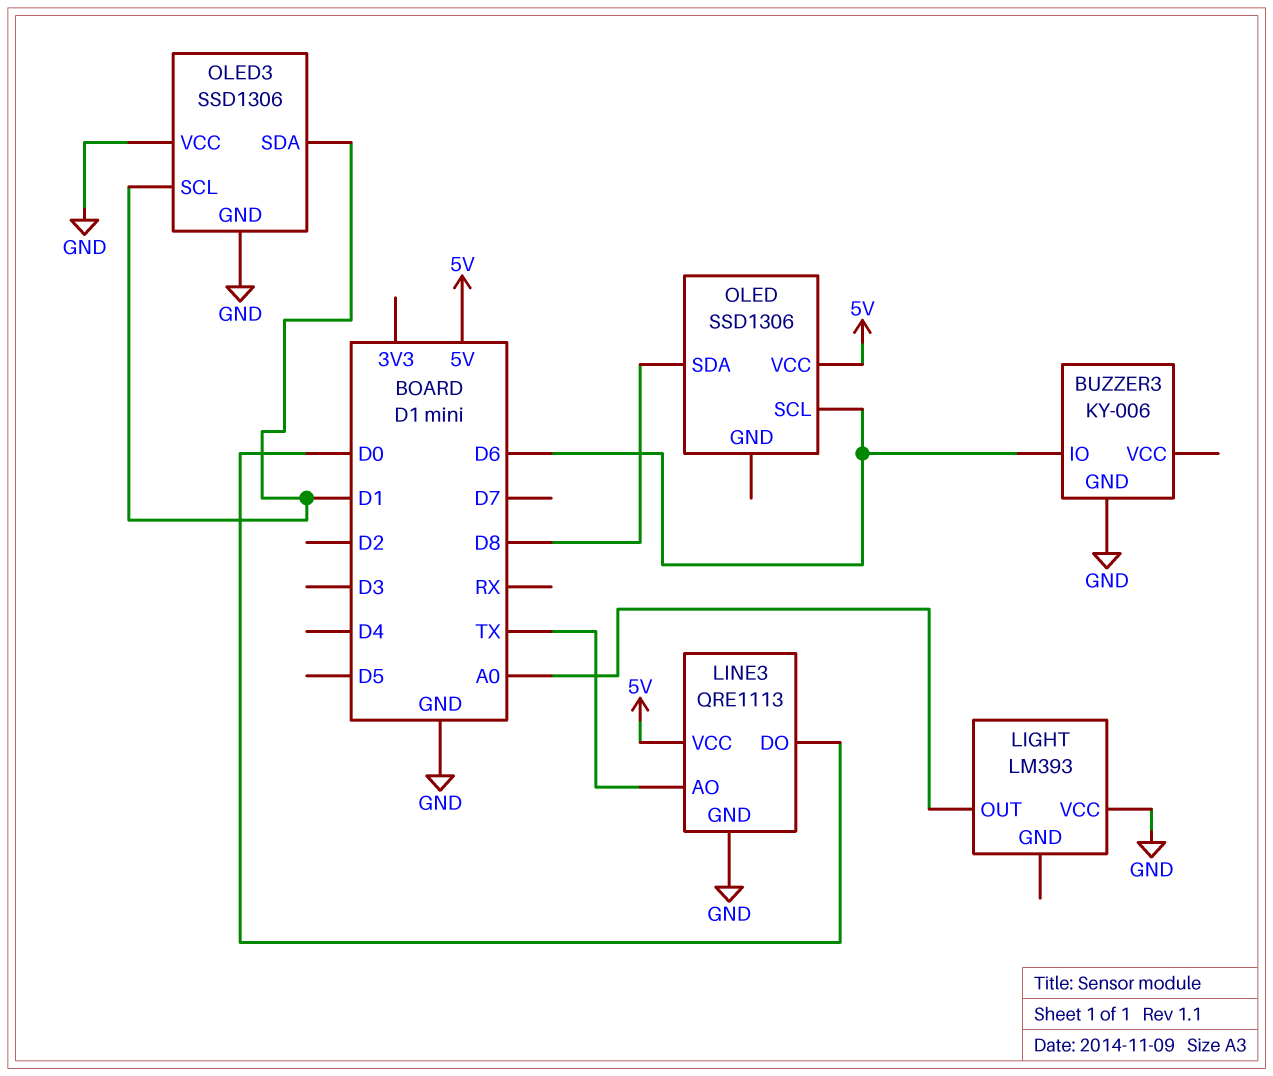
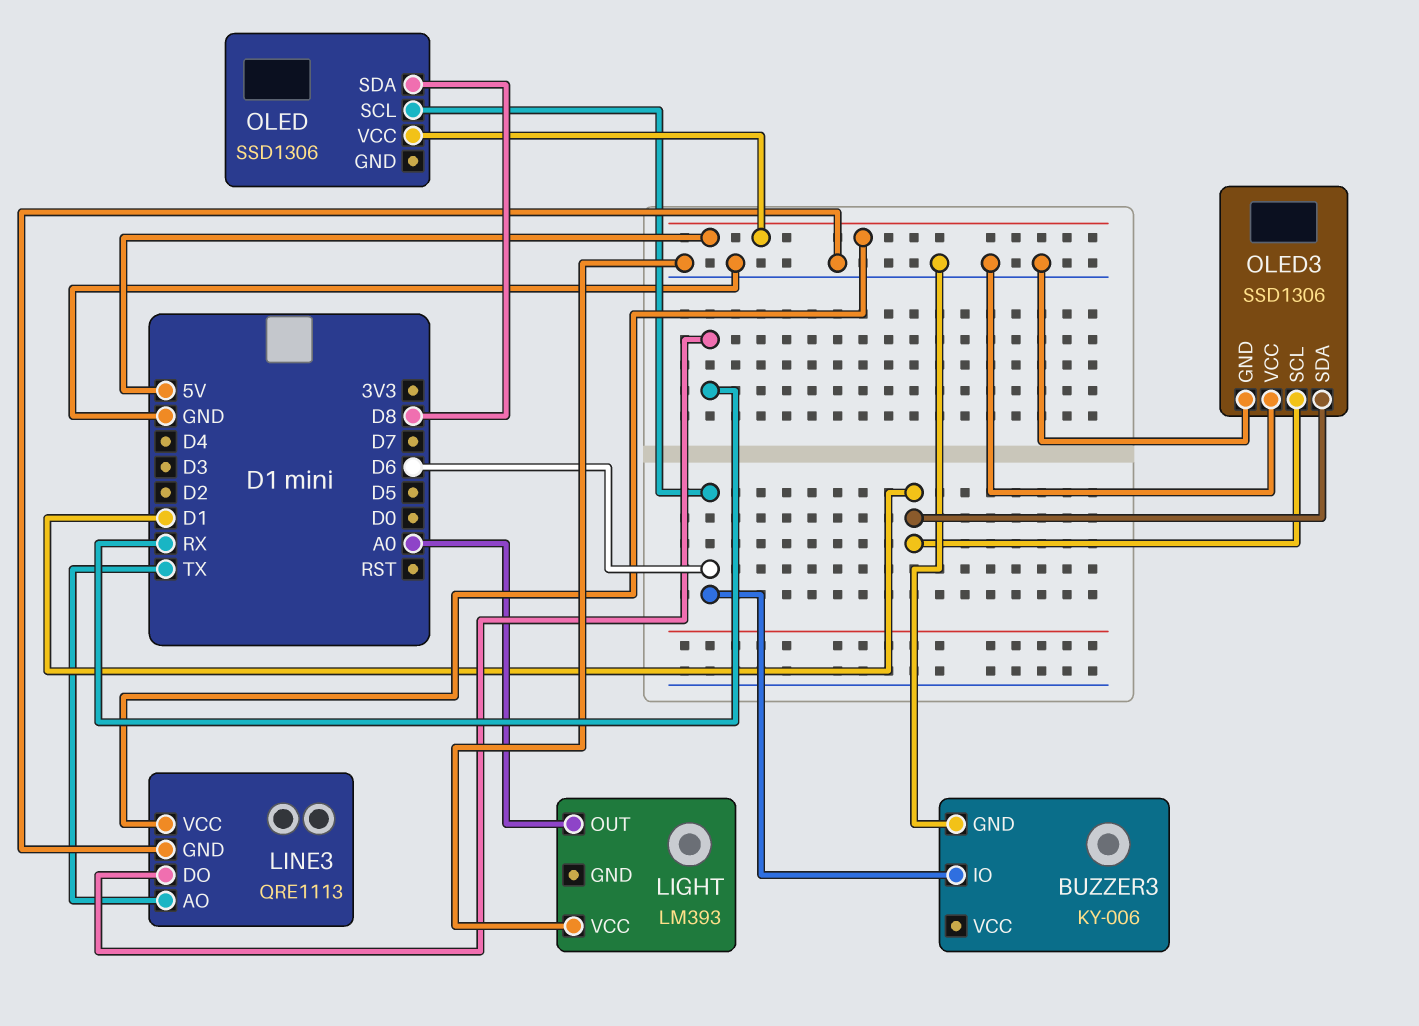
LINE3 pin DO: D0 -> RX

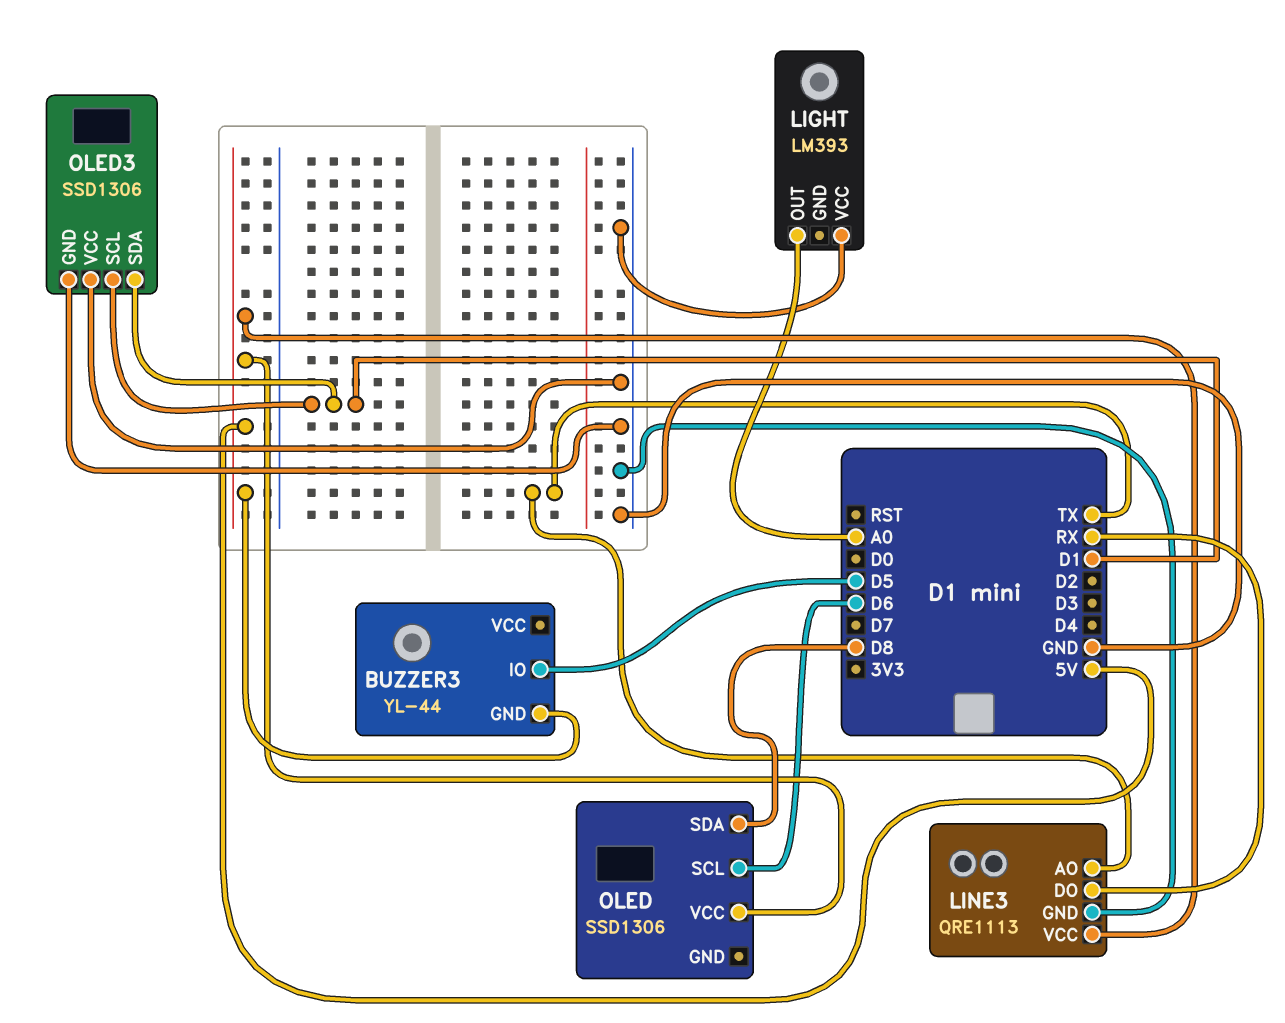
BUZZER3: KY-006 -> YL-44
BUZZER3 pin GND: GND -> 5V
BUZZER3 pin IO: D6 -> D5

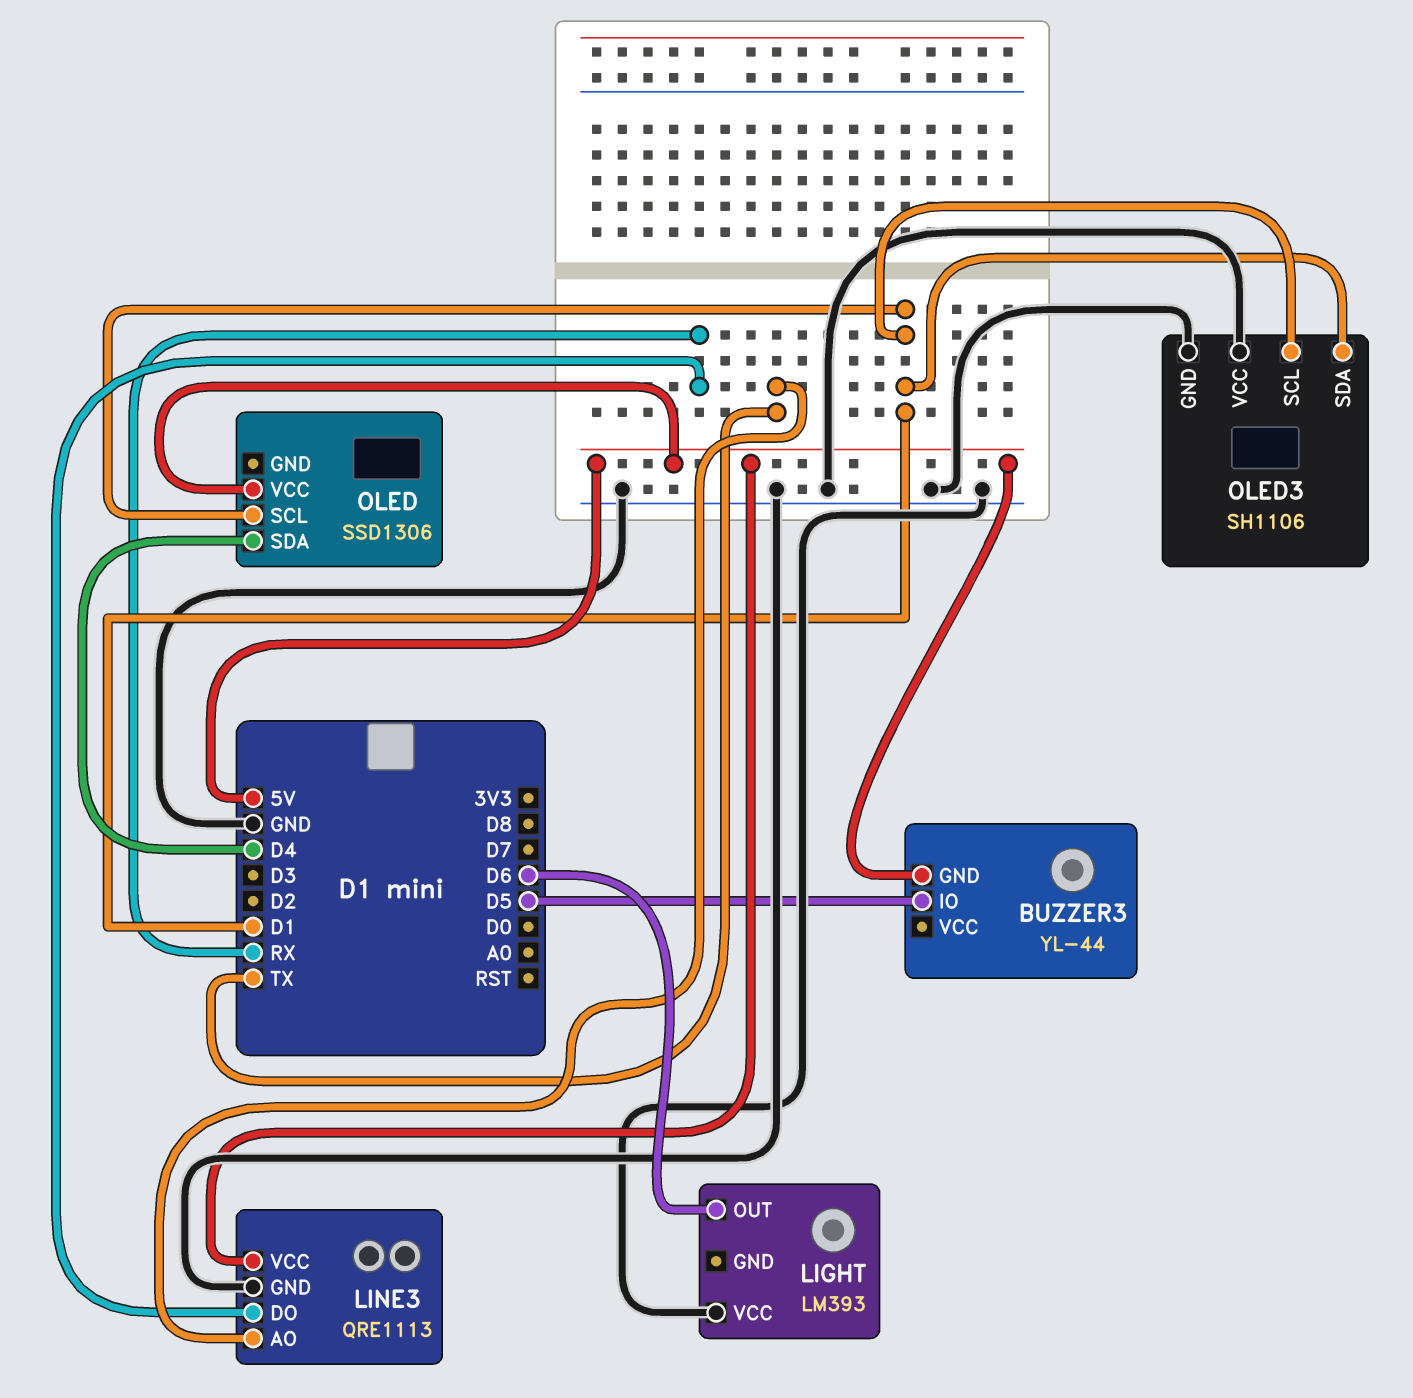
LIGHT pin OUT: A0 -> D6
OLED pin SCL: D6 -> D1
OLED pin SDA: D8 -> D4
OLED3: SSD1306 -> SH1106

